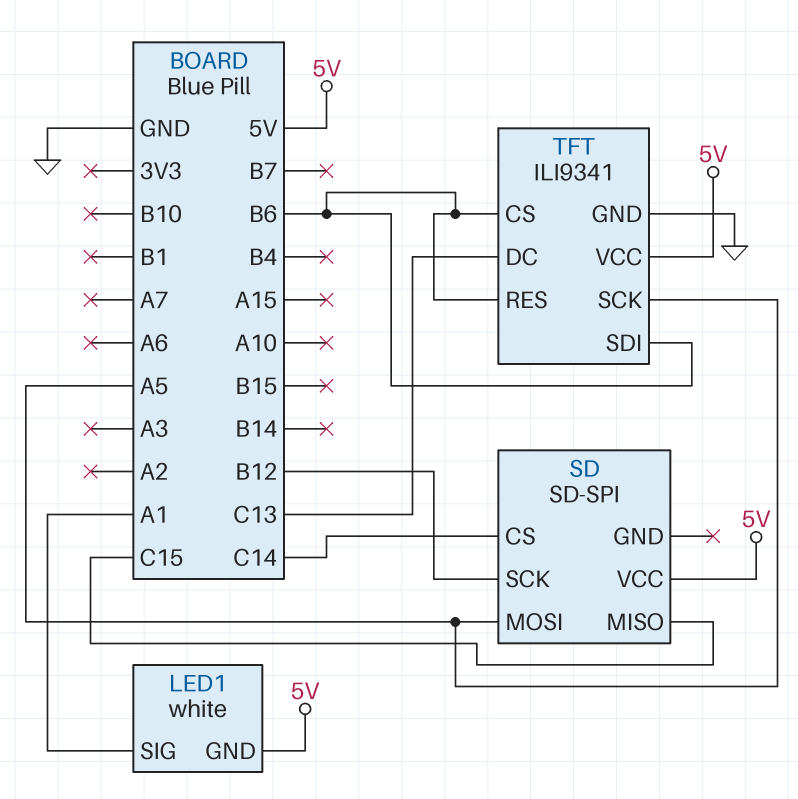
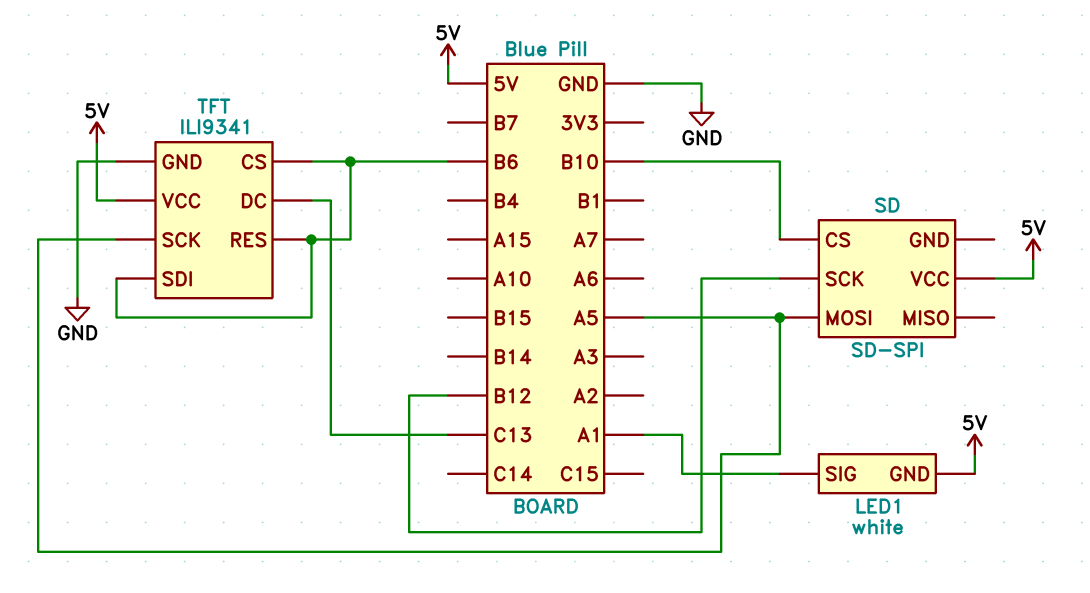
SD pin CS: C14 -> B10
SD pin MISO: C15 -> none

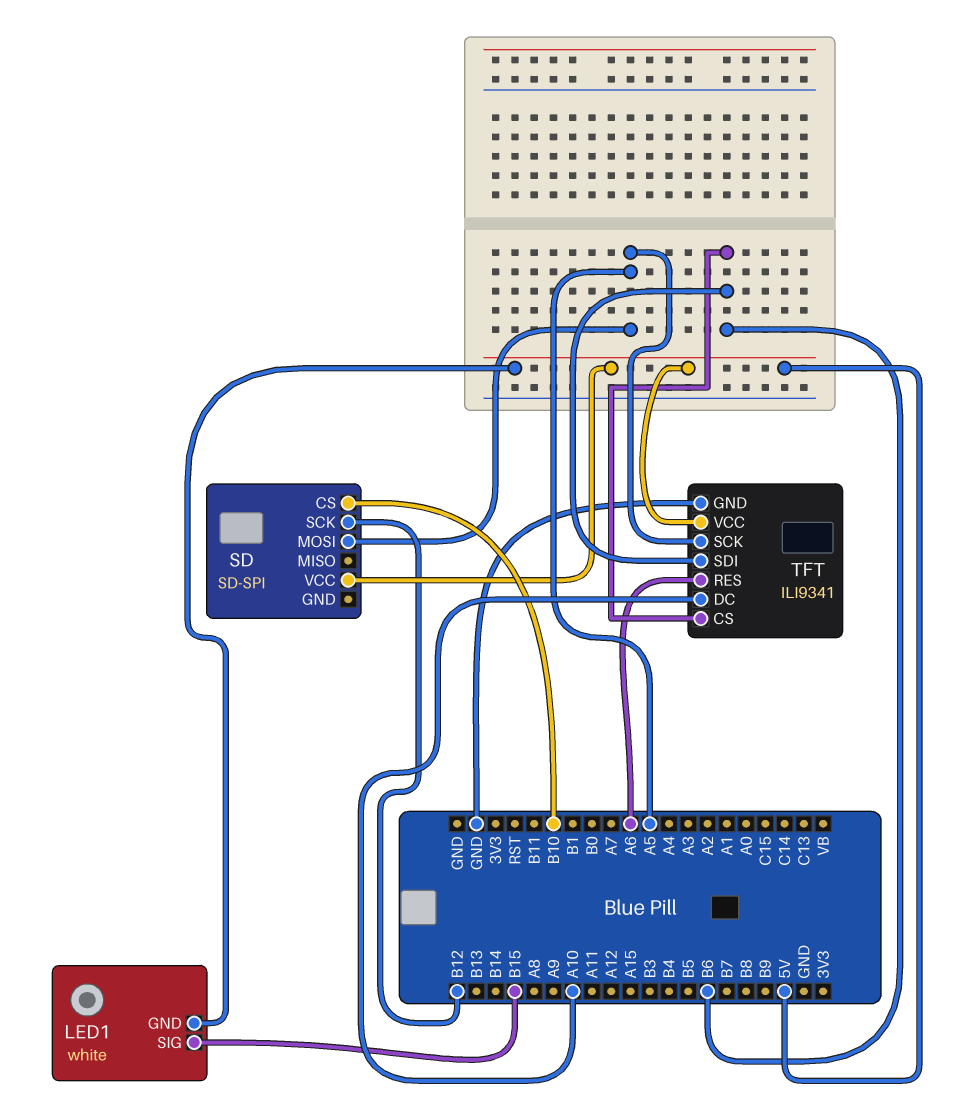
LED1 pin SIG: A1 -> B15
TFT pin DC: C13 -> A10
TFT pin RES: B6 -> A6

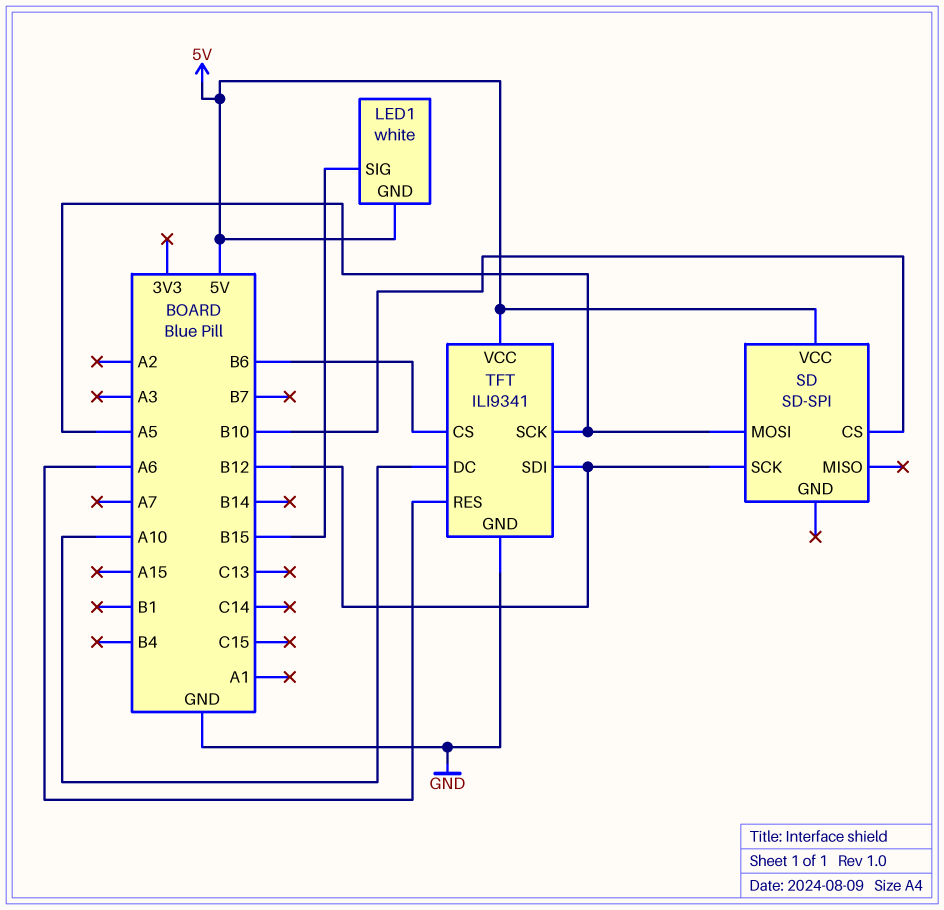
TFT pin SDI: B6 -> B12

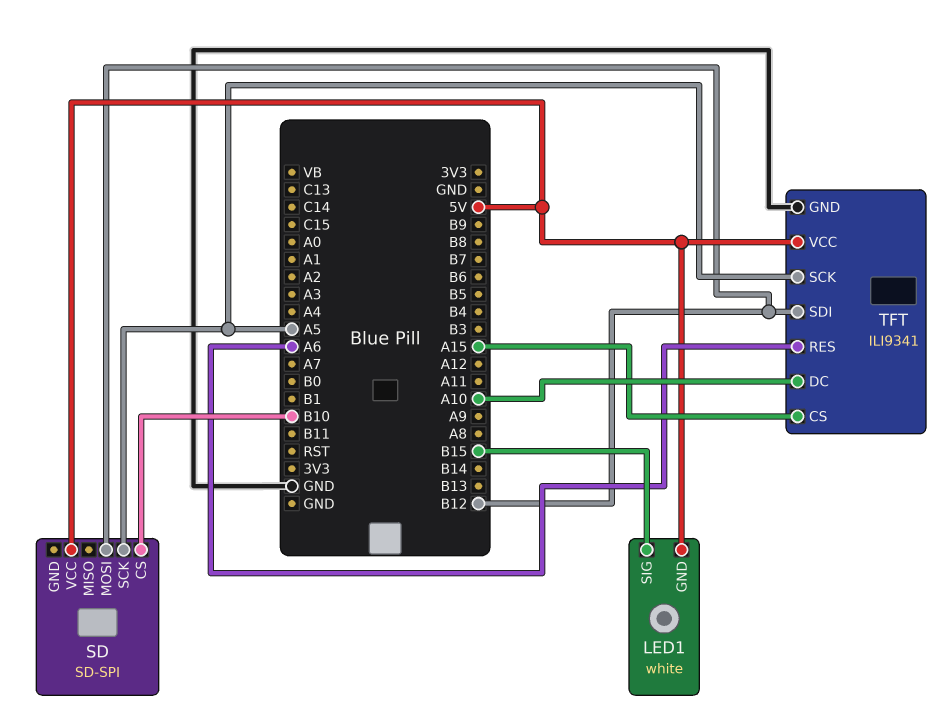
SD pin MOSI: A5 -> B12
SD pin SCK: B12 -> A5
TFT pin CS: B6 -> A15

